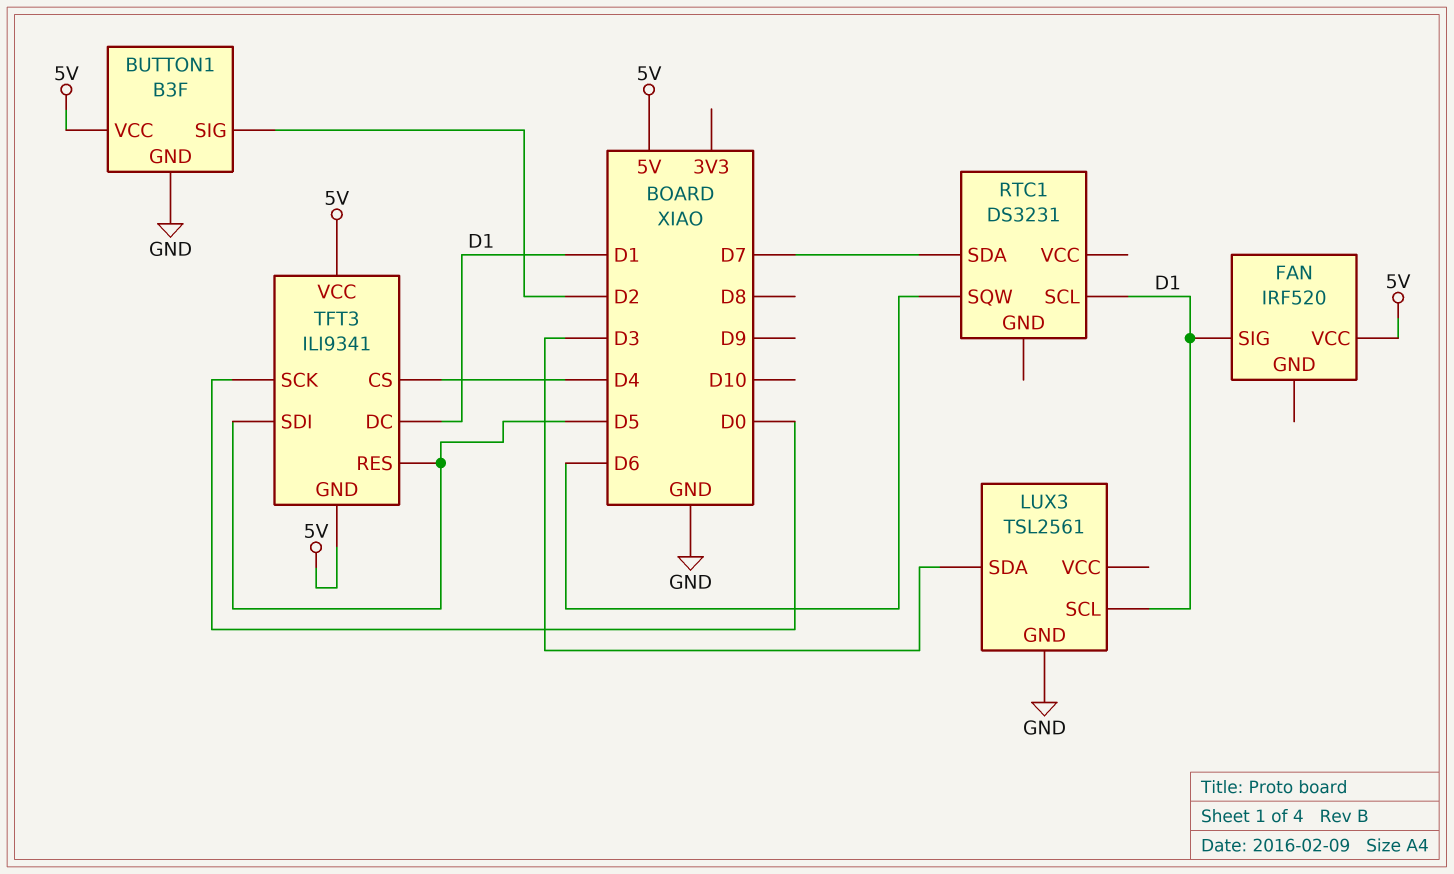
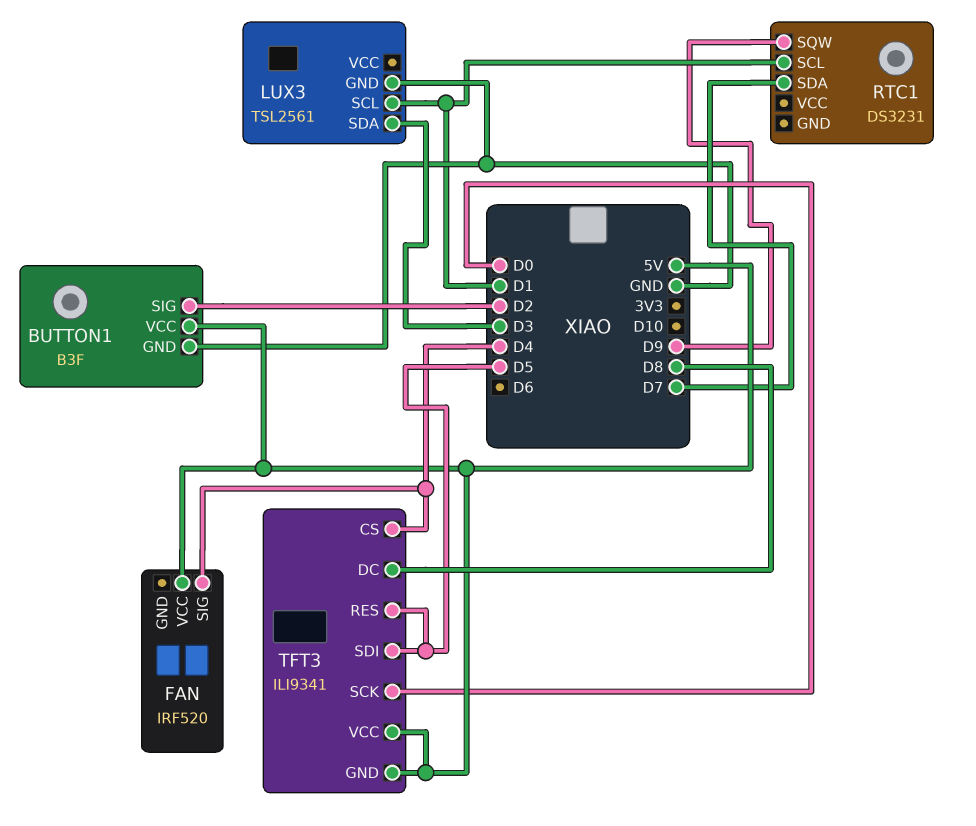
FAN pin SIG: D1 -> D4
RTC1 pin SQW: D6 -> D9
TFT3 pin DC: D1 -> D8

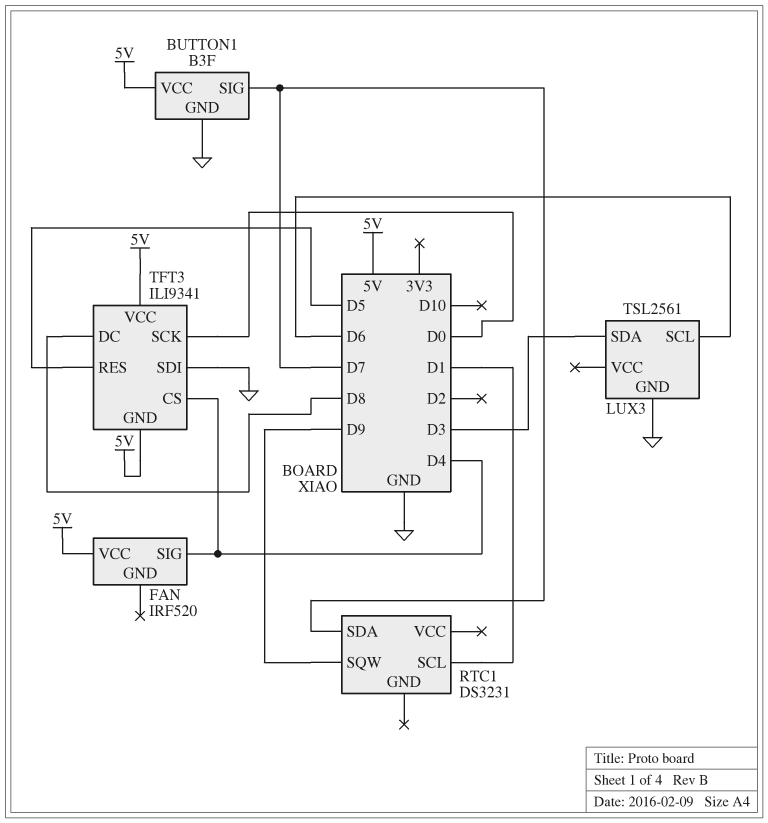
BUTTON1 pin SIG: D2 -> D7
LUX3 pin SCL: D1 -> D6
TFT3 pin SDI: D5 -> GND

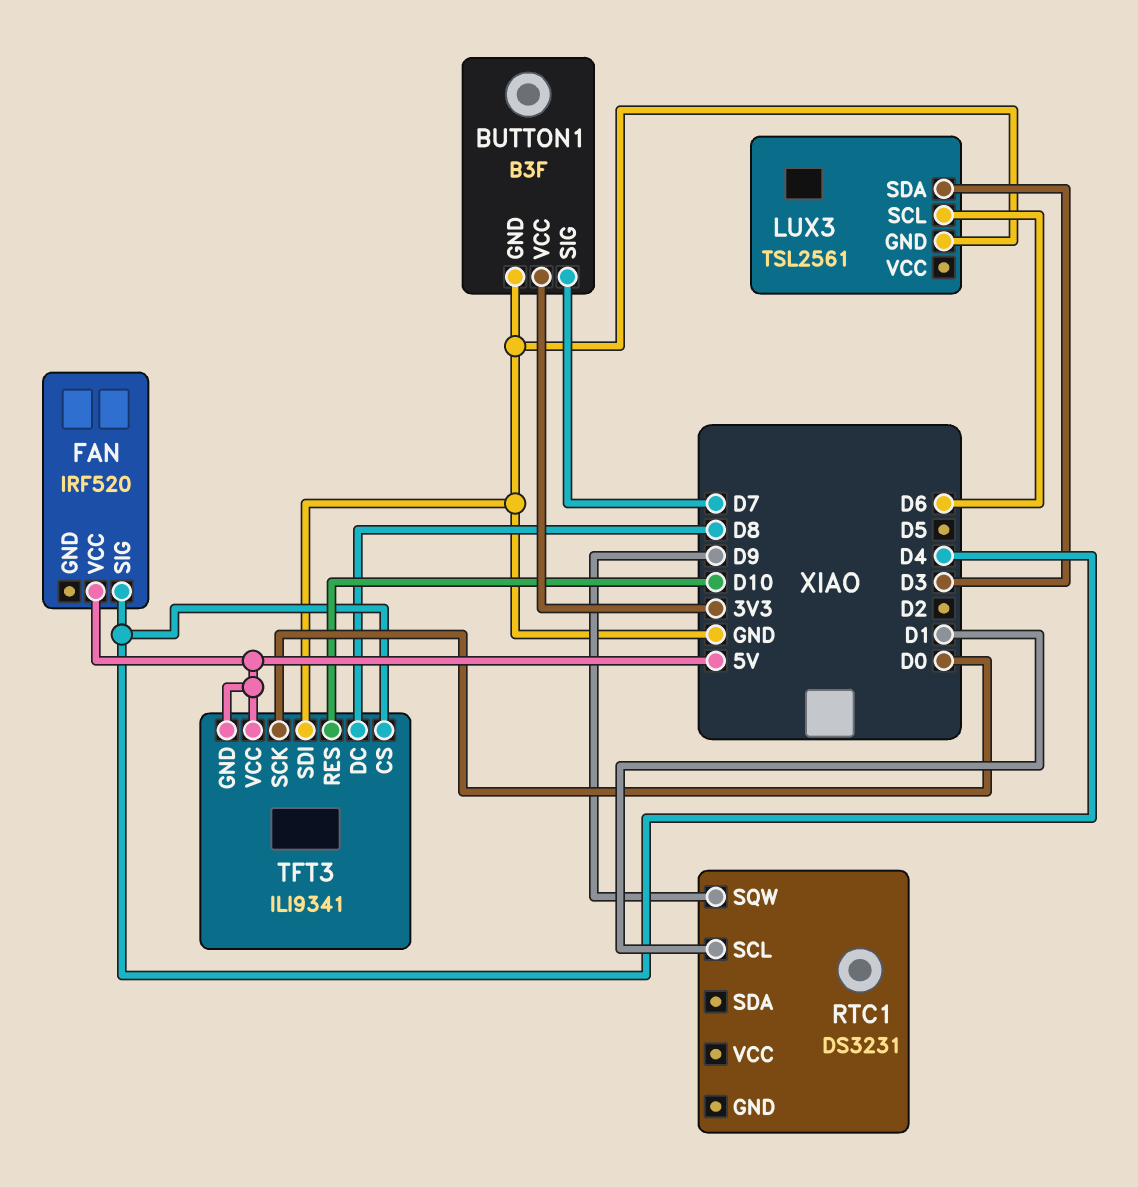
BUTTON1 pin VCC: 5V -> 3V3
RTC1 pin SDA: D7 -> none
TFT3 pin RES: D5 -> D10

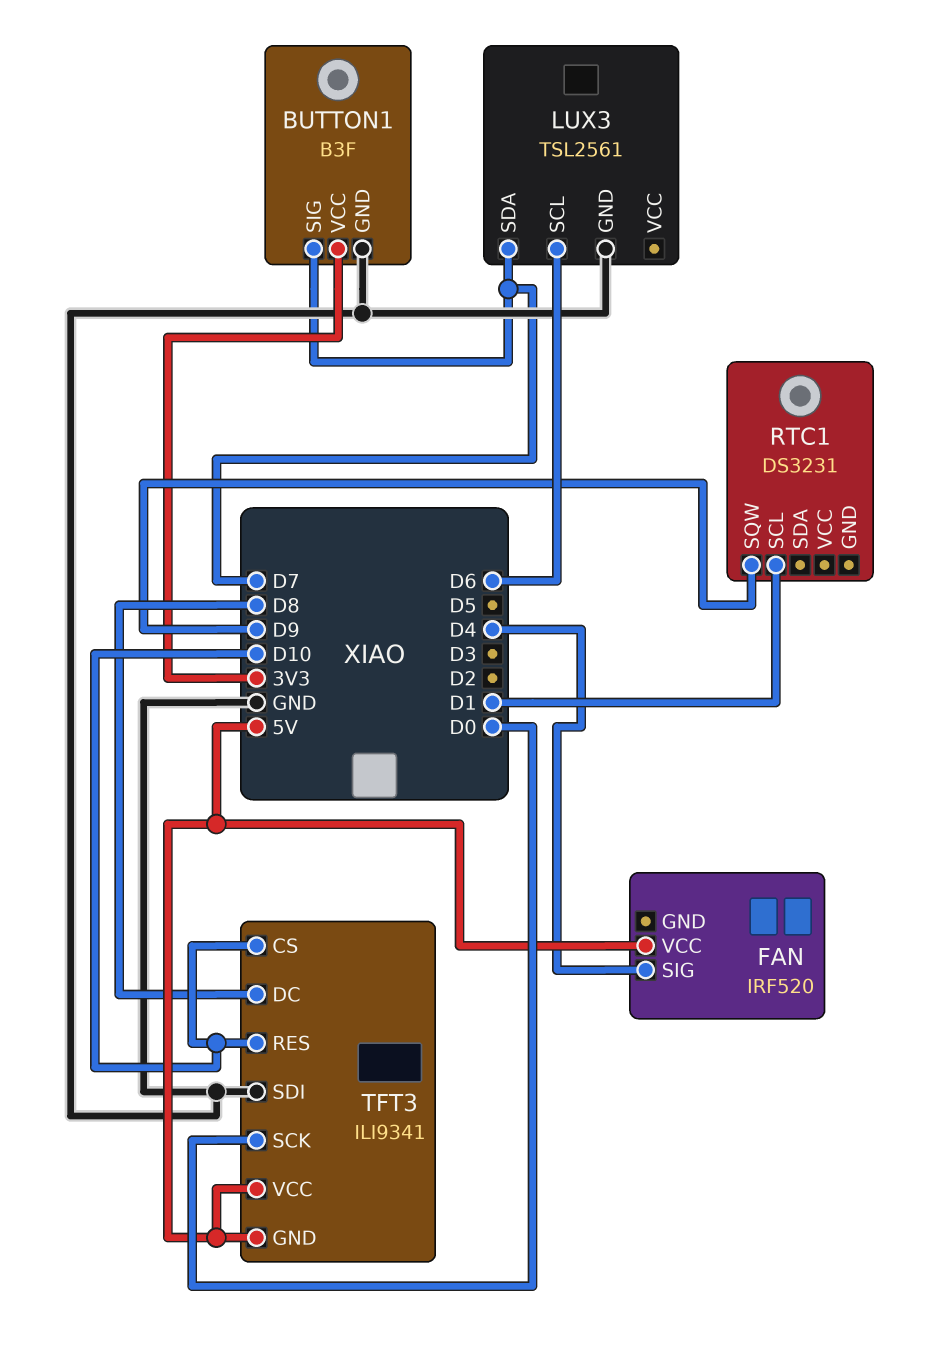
LUX3 pin SDA: D3 -> D7
TFT3 pin CS: D4 -> D10

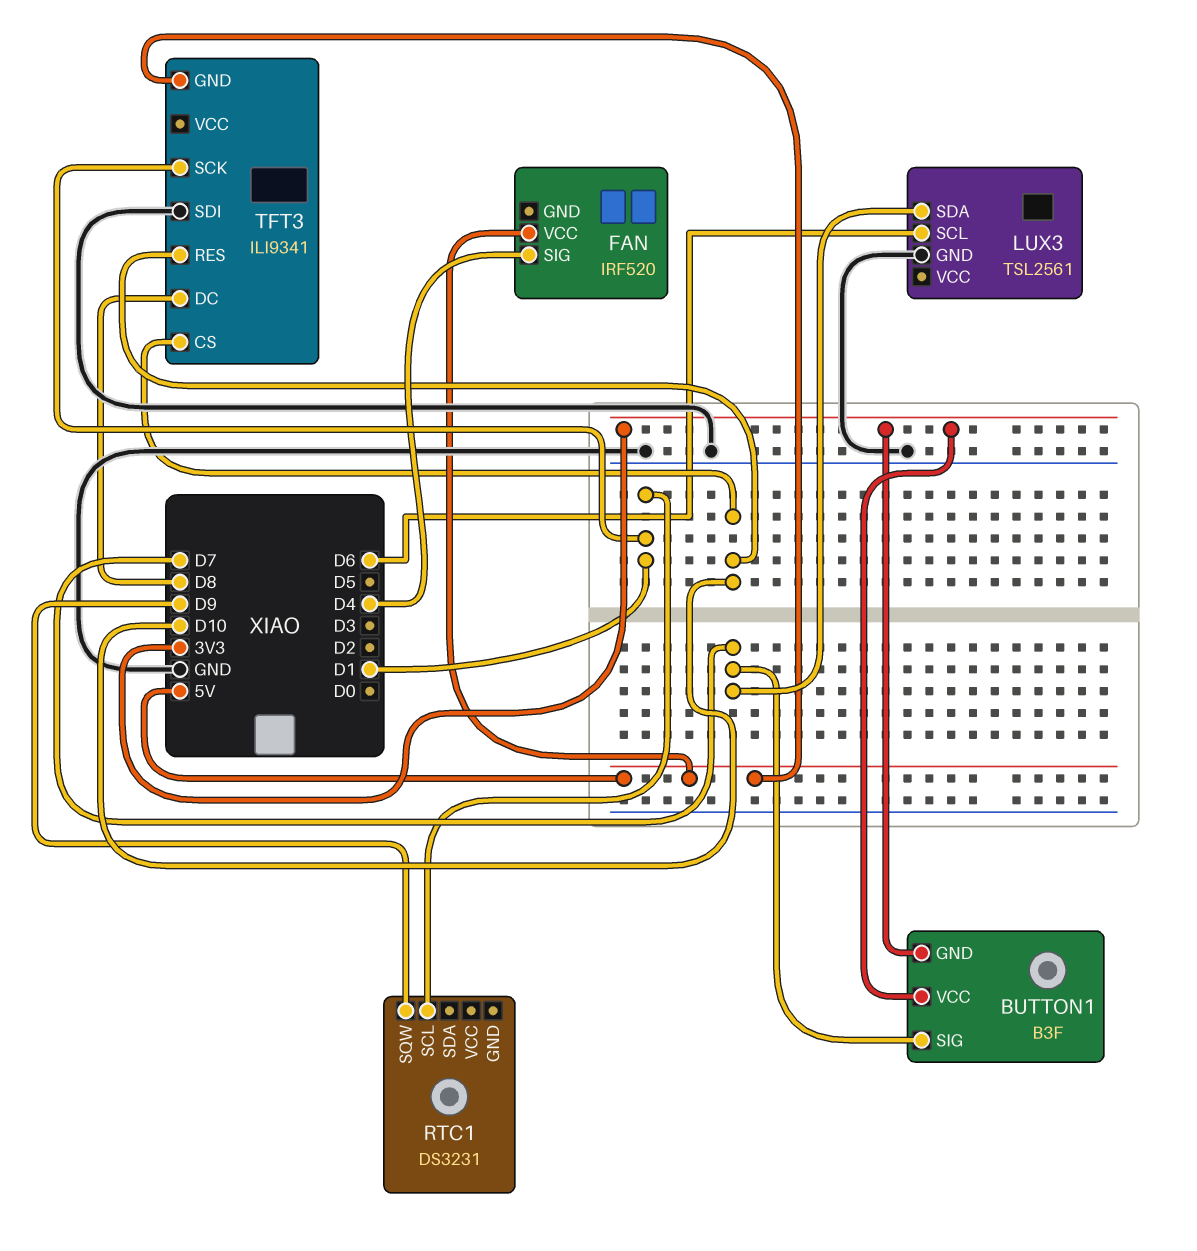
BUTTON1 pin GND: GND -> 3V3
TFT3 pin SCK: D0 -> D1
TFT3 pin VCC: 5V -> none

